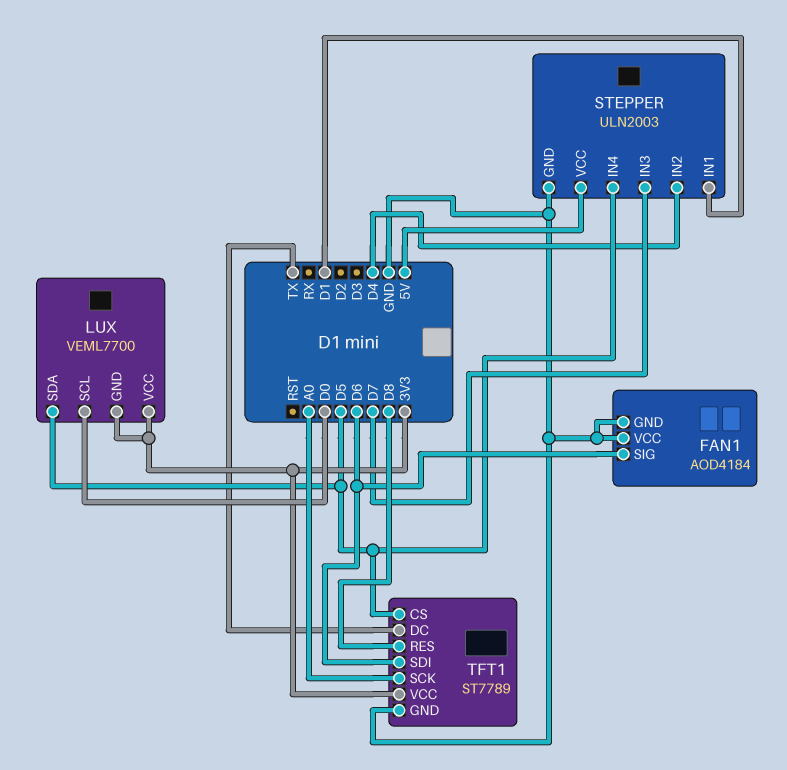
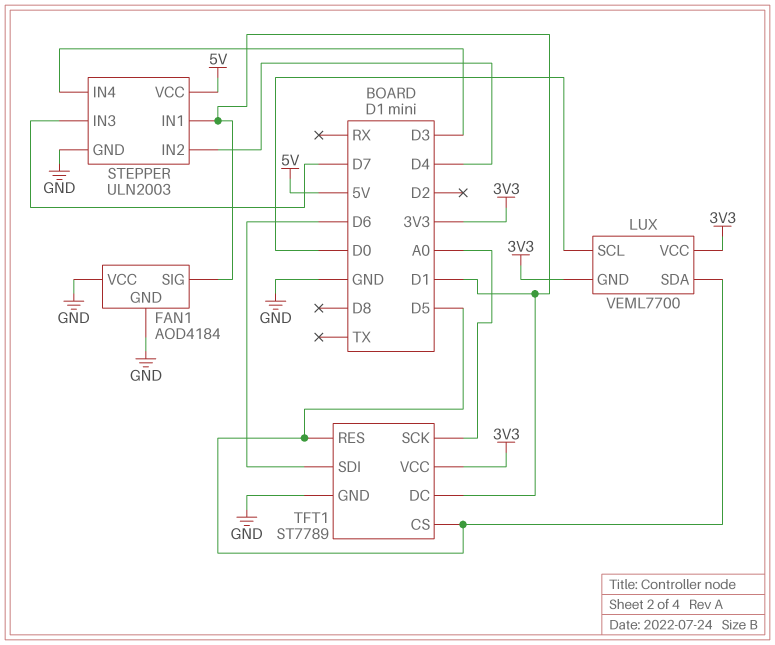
FAN1 pin SIG: D6 -> D1
STEPPER pin IN4: D5 -> D3
TFT1 pin DC: TX -> D1
TFT1 pin RES: D8 -> D5

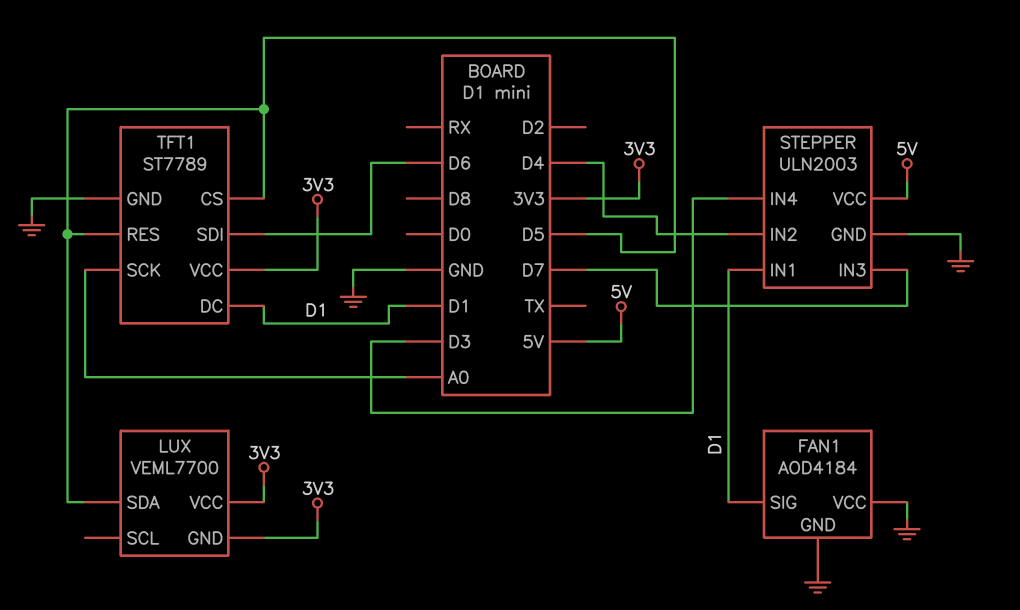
LUX pin SCL: D0 -> none

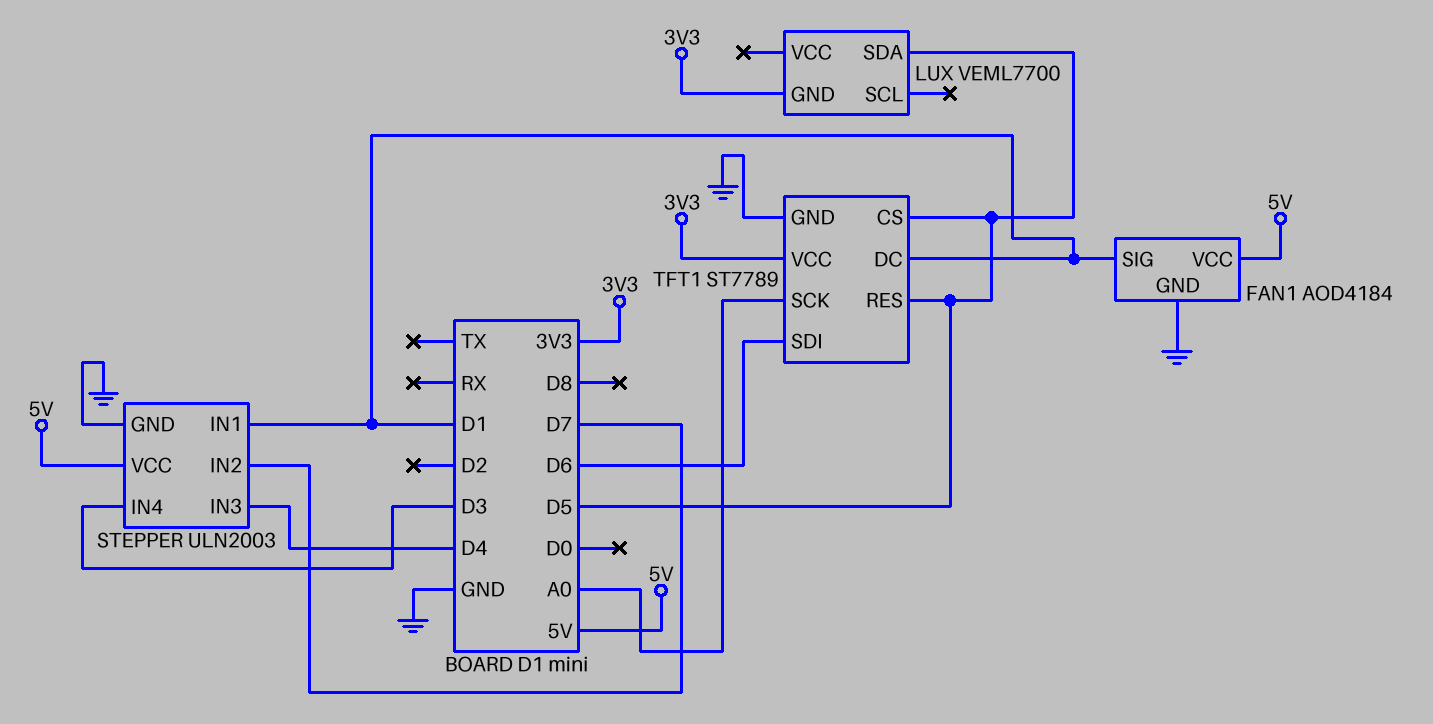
FAN1 pin VCC: GND -> 5V
LUX pin VCC: 3V3 -> none
STEPPER pin IN2: D4 -> D7
STEPPER pin IN3: D7 -> D4

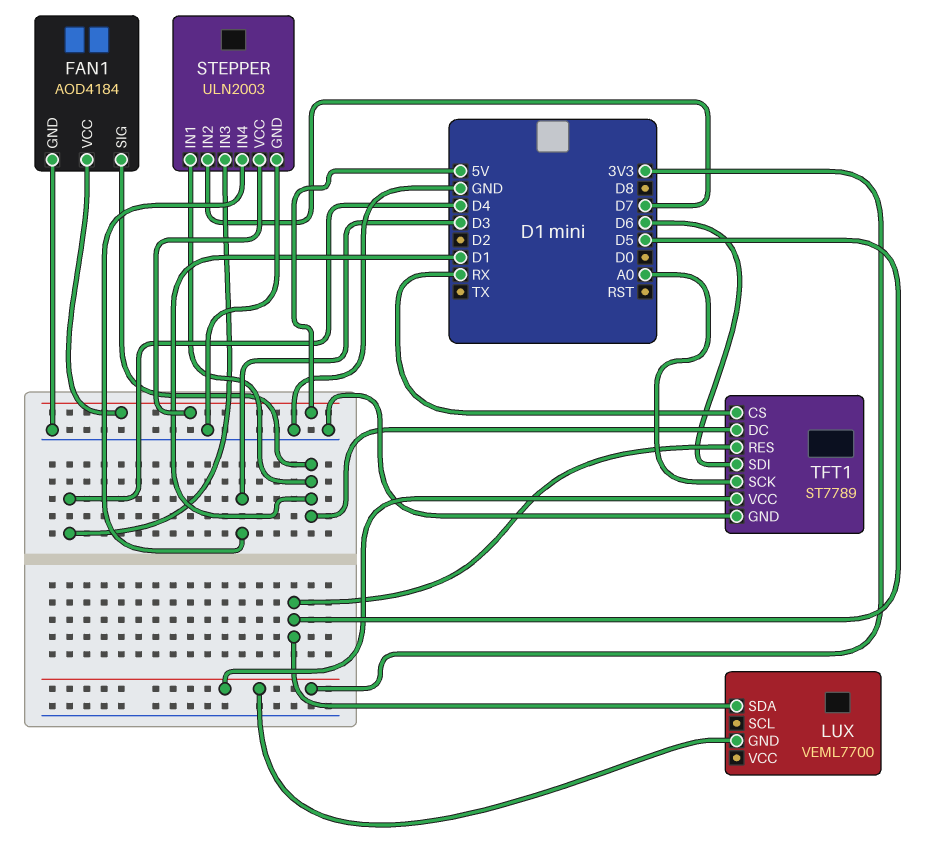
TFT1 pin CS: D5 -> RX

